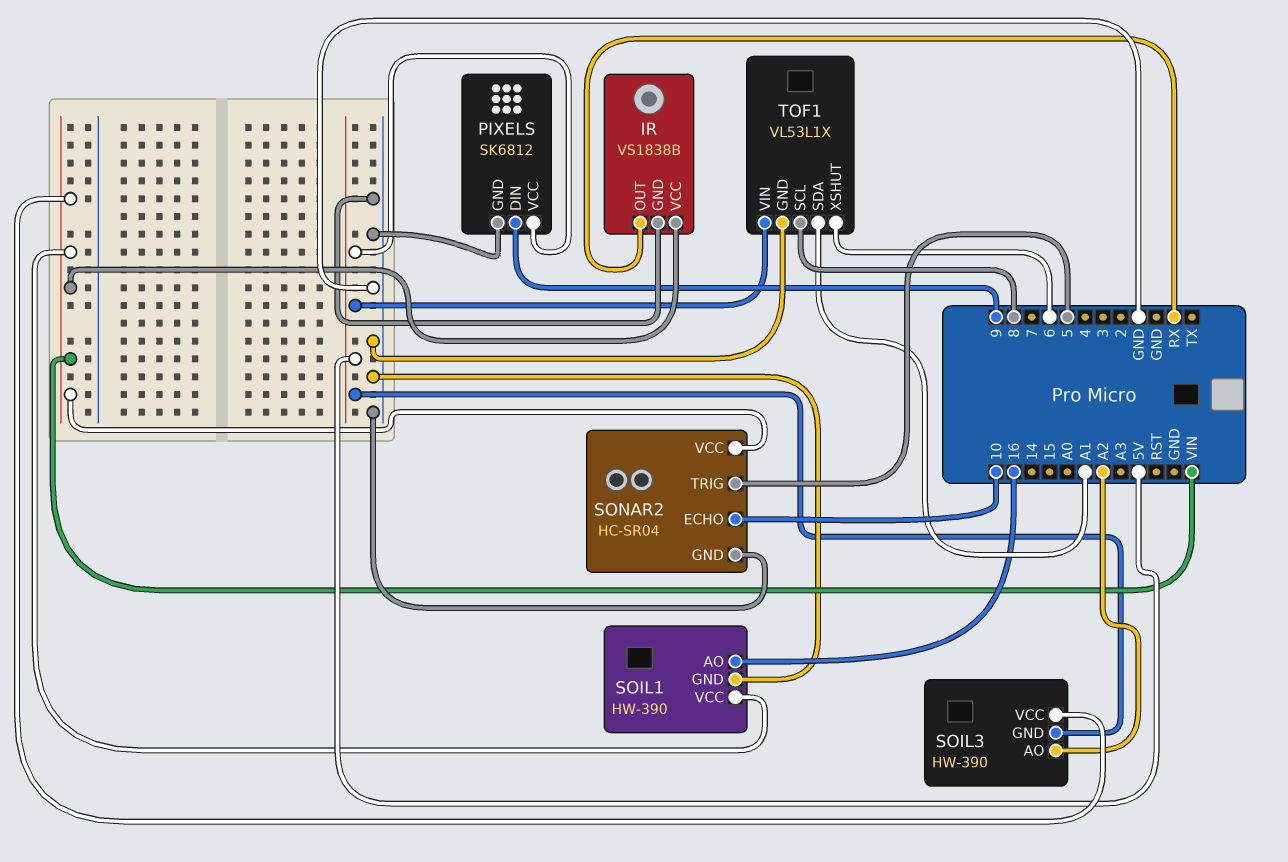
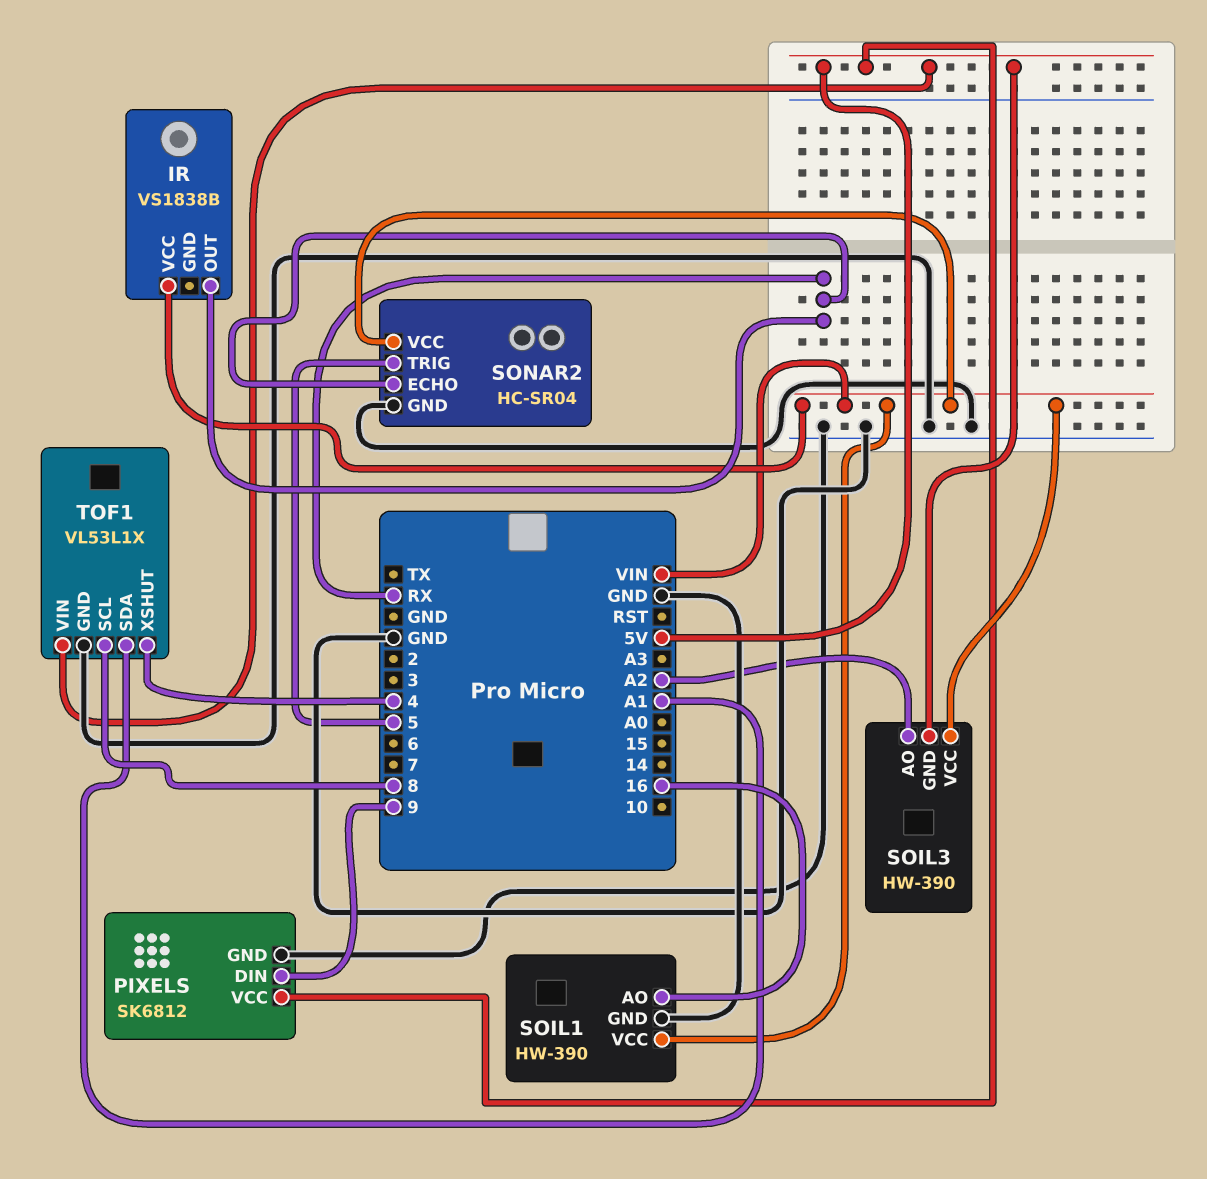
IR pin GND: GND -> none
SONAR2 pin ECHO: 10 -> RX
TOF1 pin XSHUT: 6 -> 4

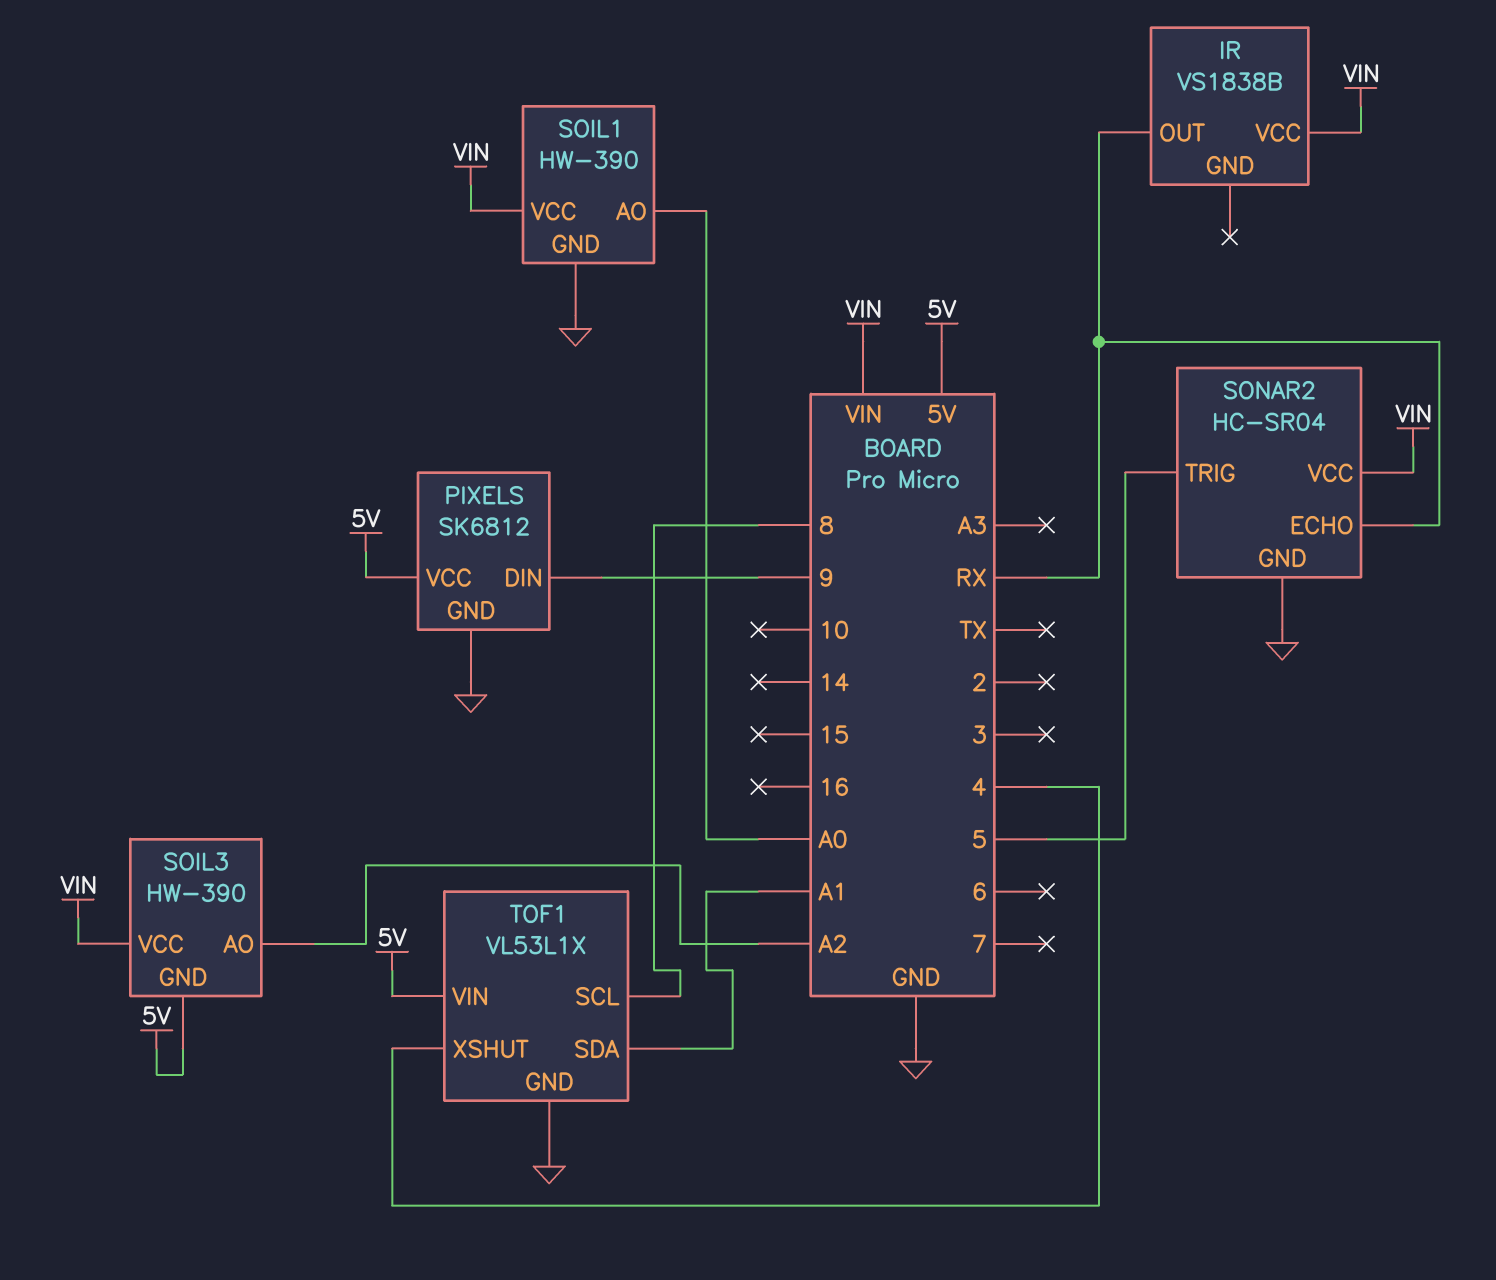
SOIL1 pin AO: 16 -> A0

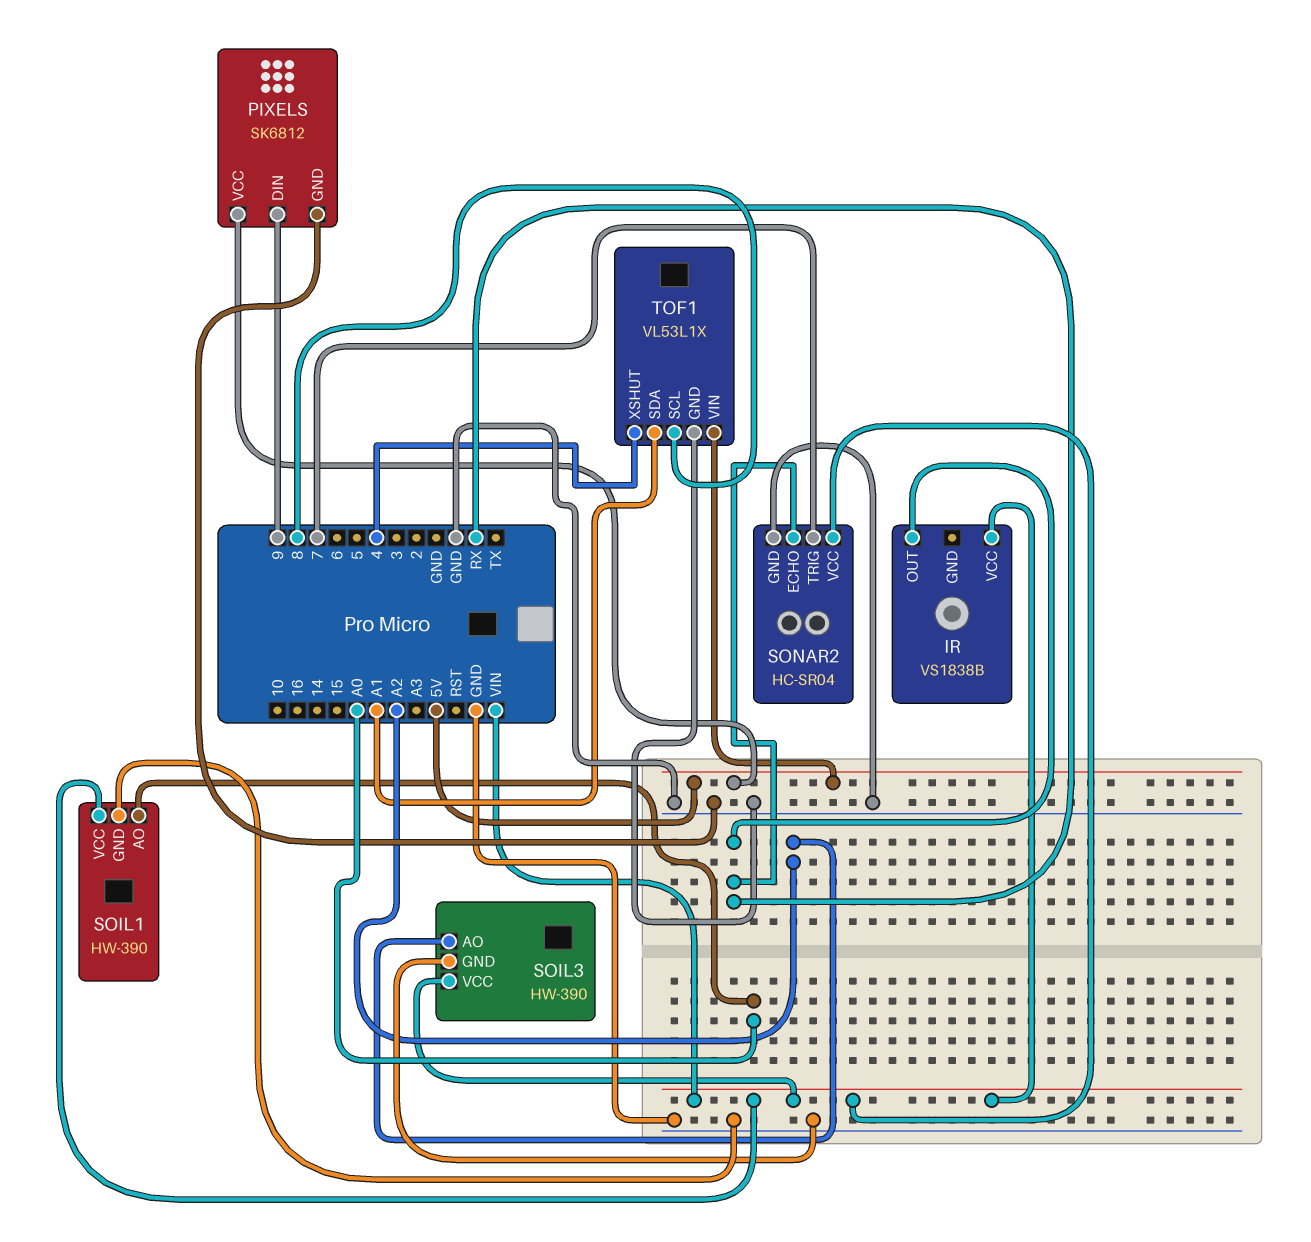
SOIL3 pin GND: 5V -> GND
SONAR2 pin TRIG: 5 -> 7

